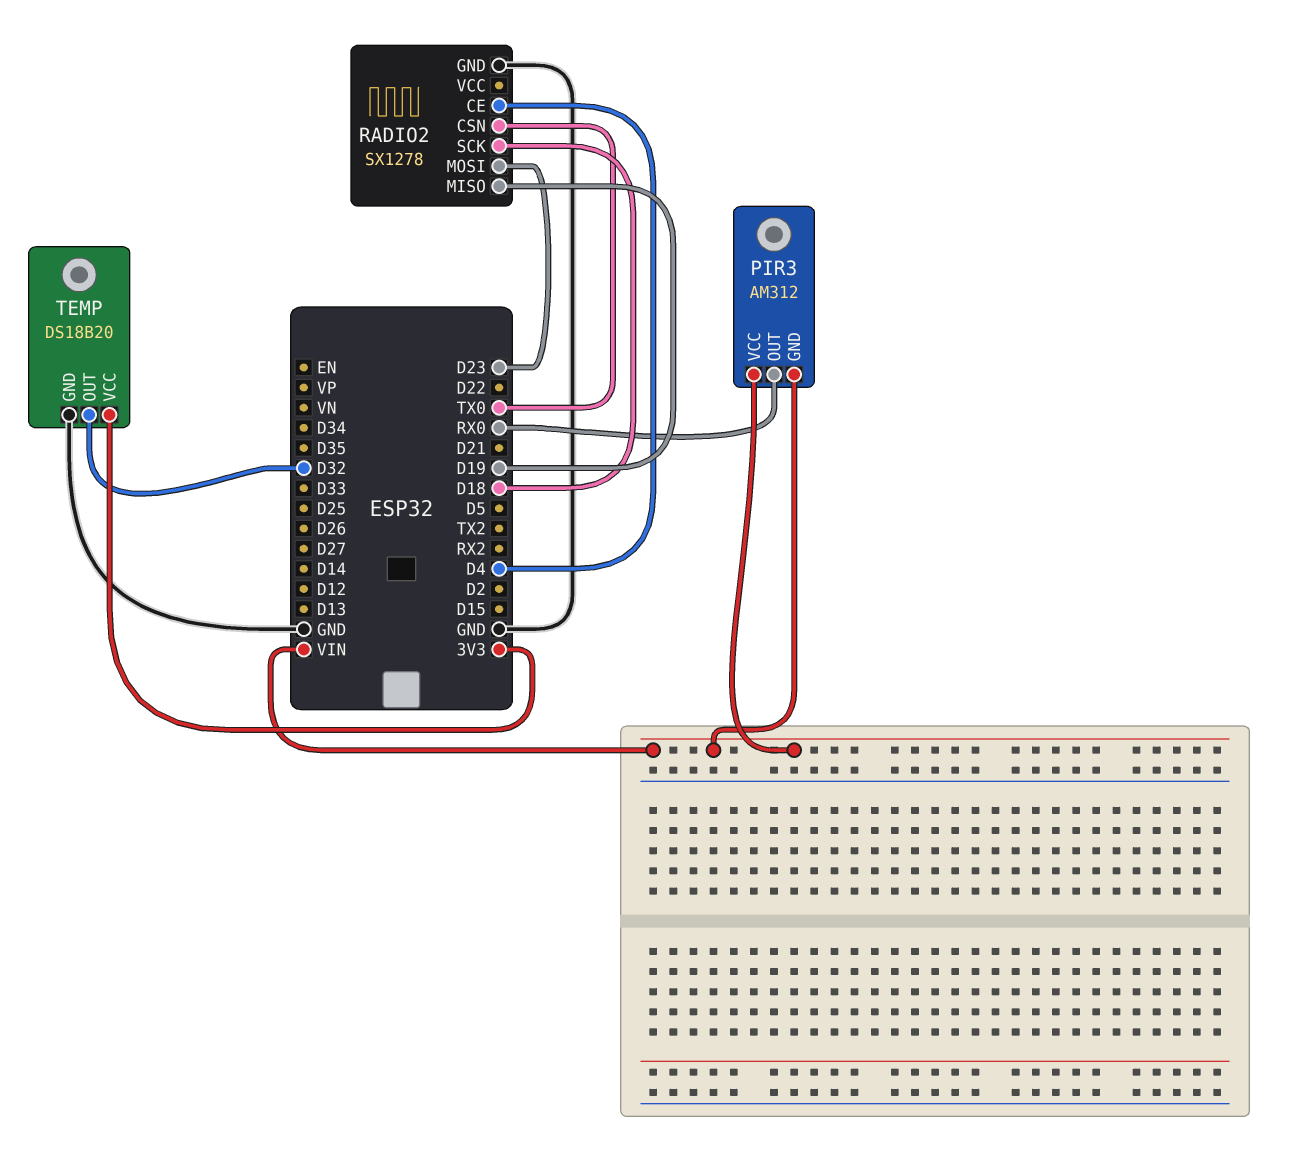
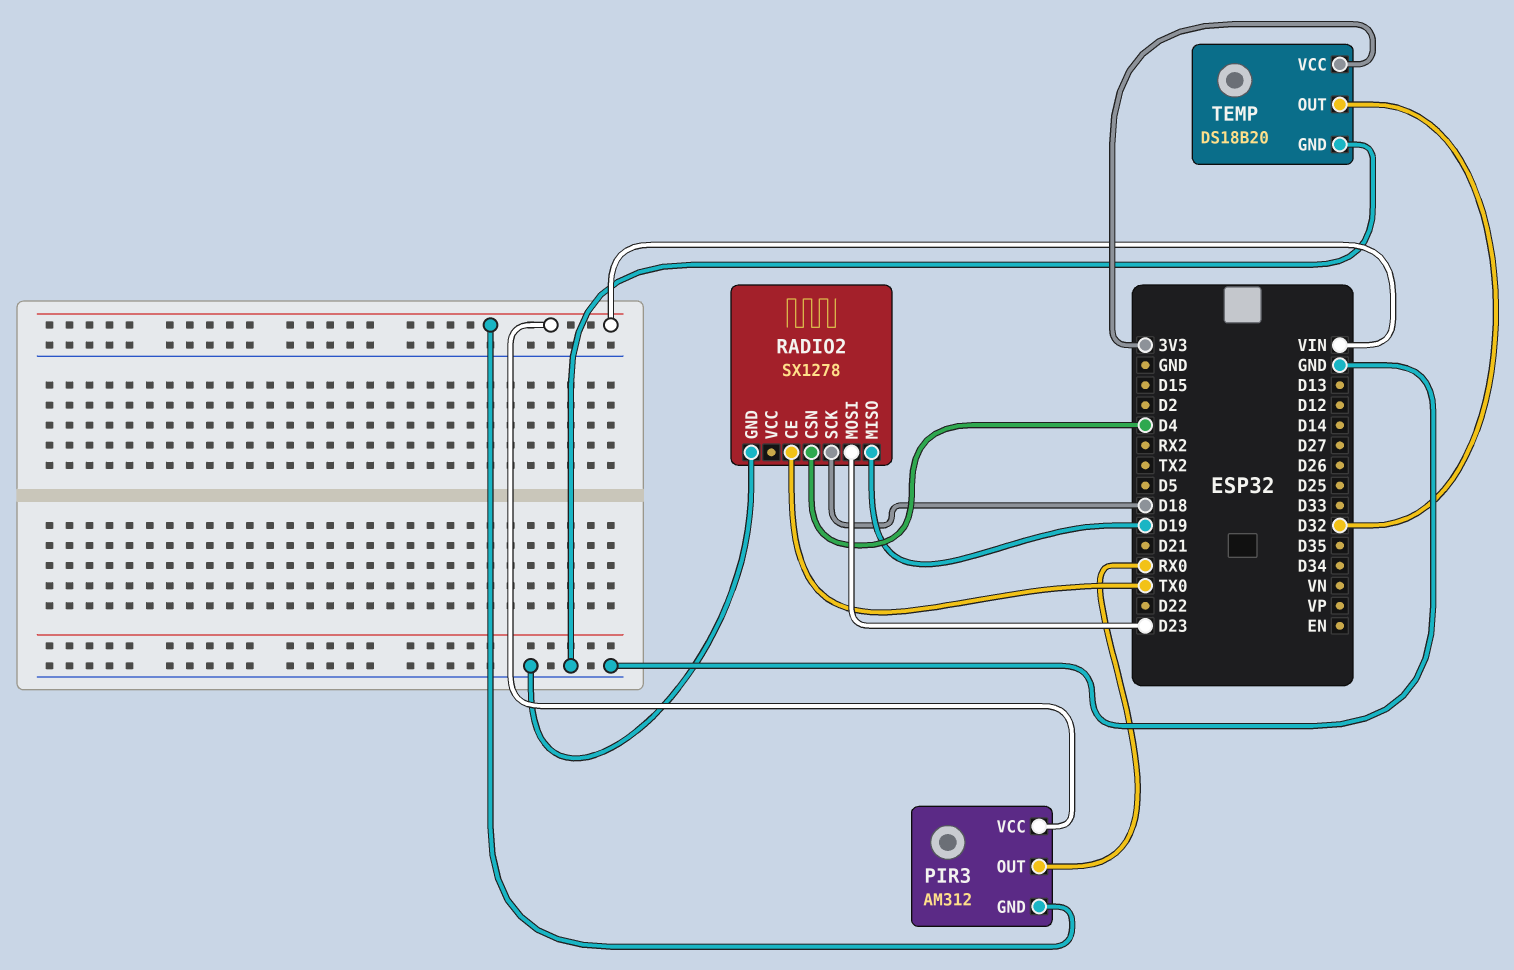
RADIO2 pin CE: D4 -> TX0
RADIO2 pin CSN: TX0 -> D4

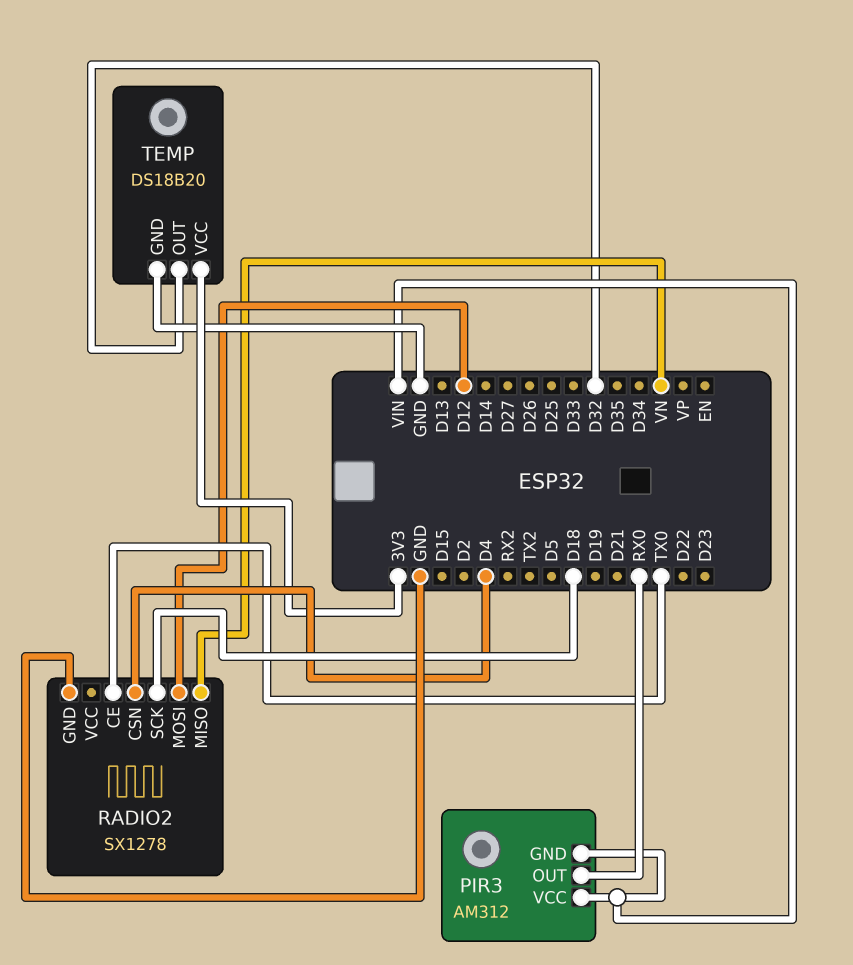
RADIO2 pin MISO: D19 -> VN
RADIO2 pin MOSI: D23 -> D12

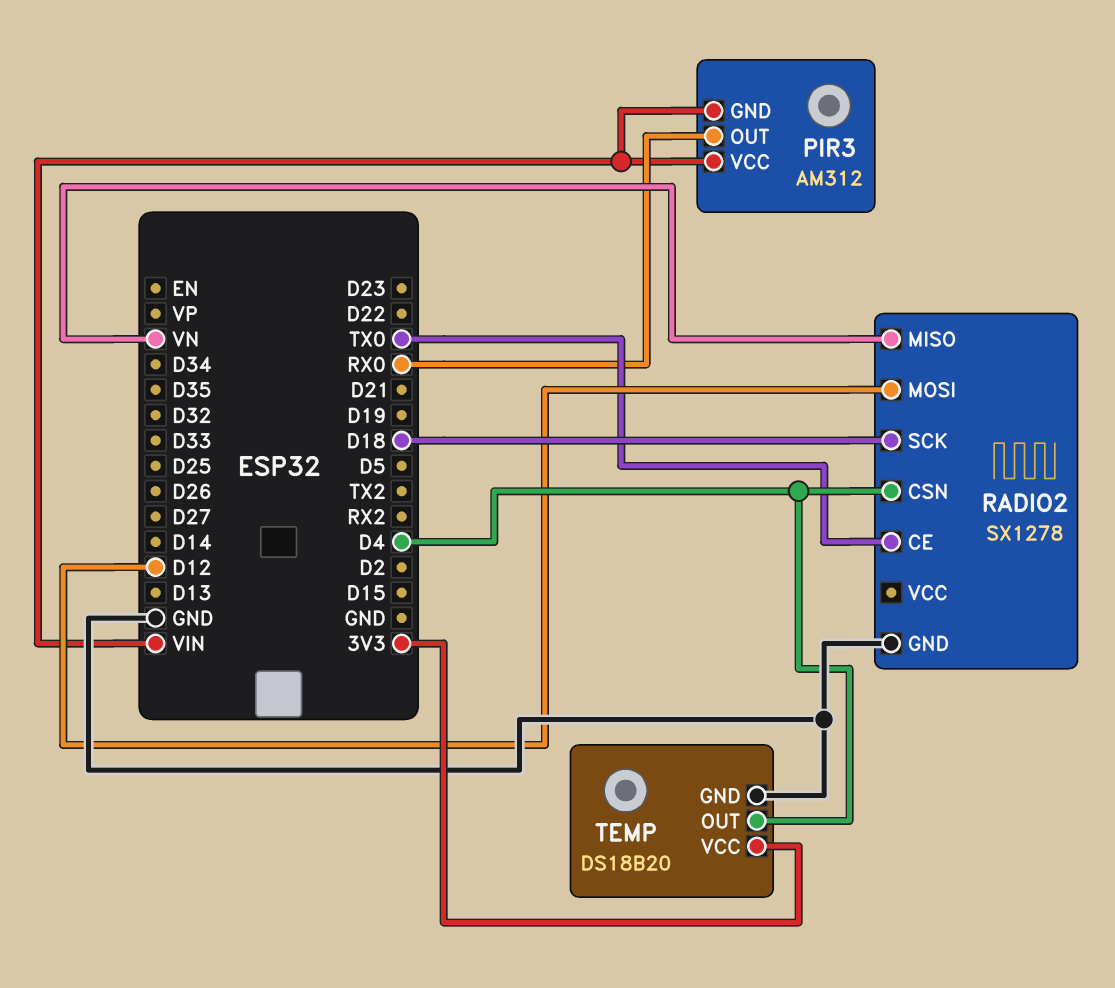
TEMP pin OUT: D32 -> D4

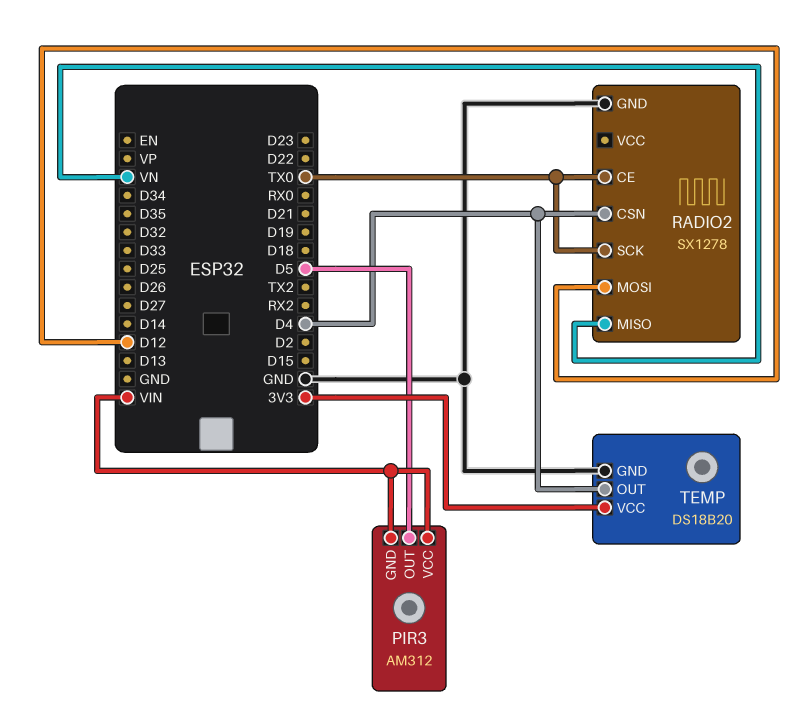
PIR3 pin OUT: RX0 -> D5
RADIO2 pin SCK: D18 -> TX0

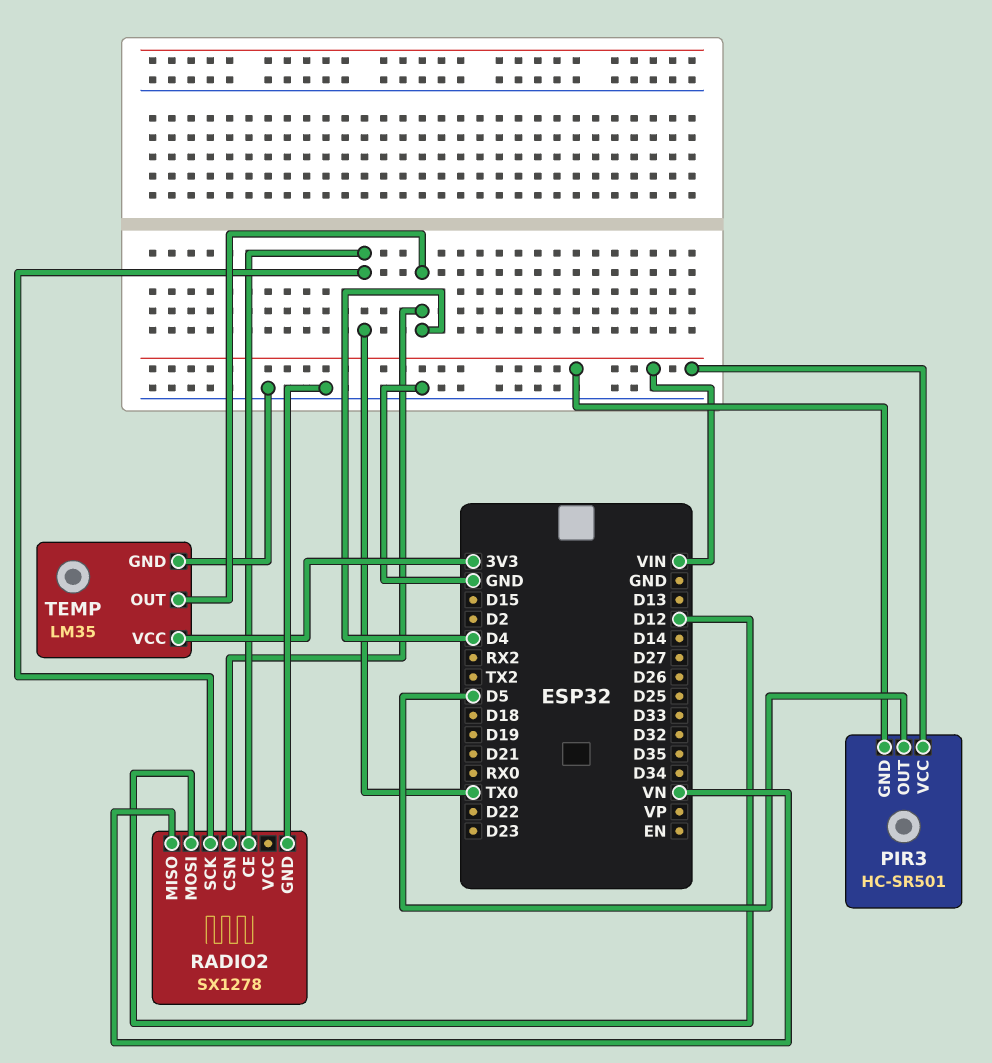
PIR3: AM312 -> HC-SR501
TEMP: DS18B20 -> LM35

